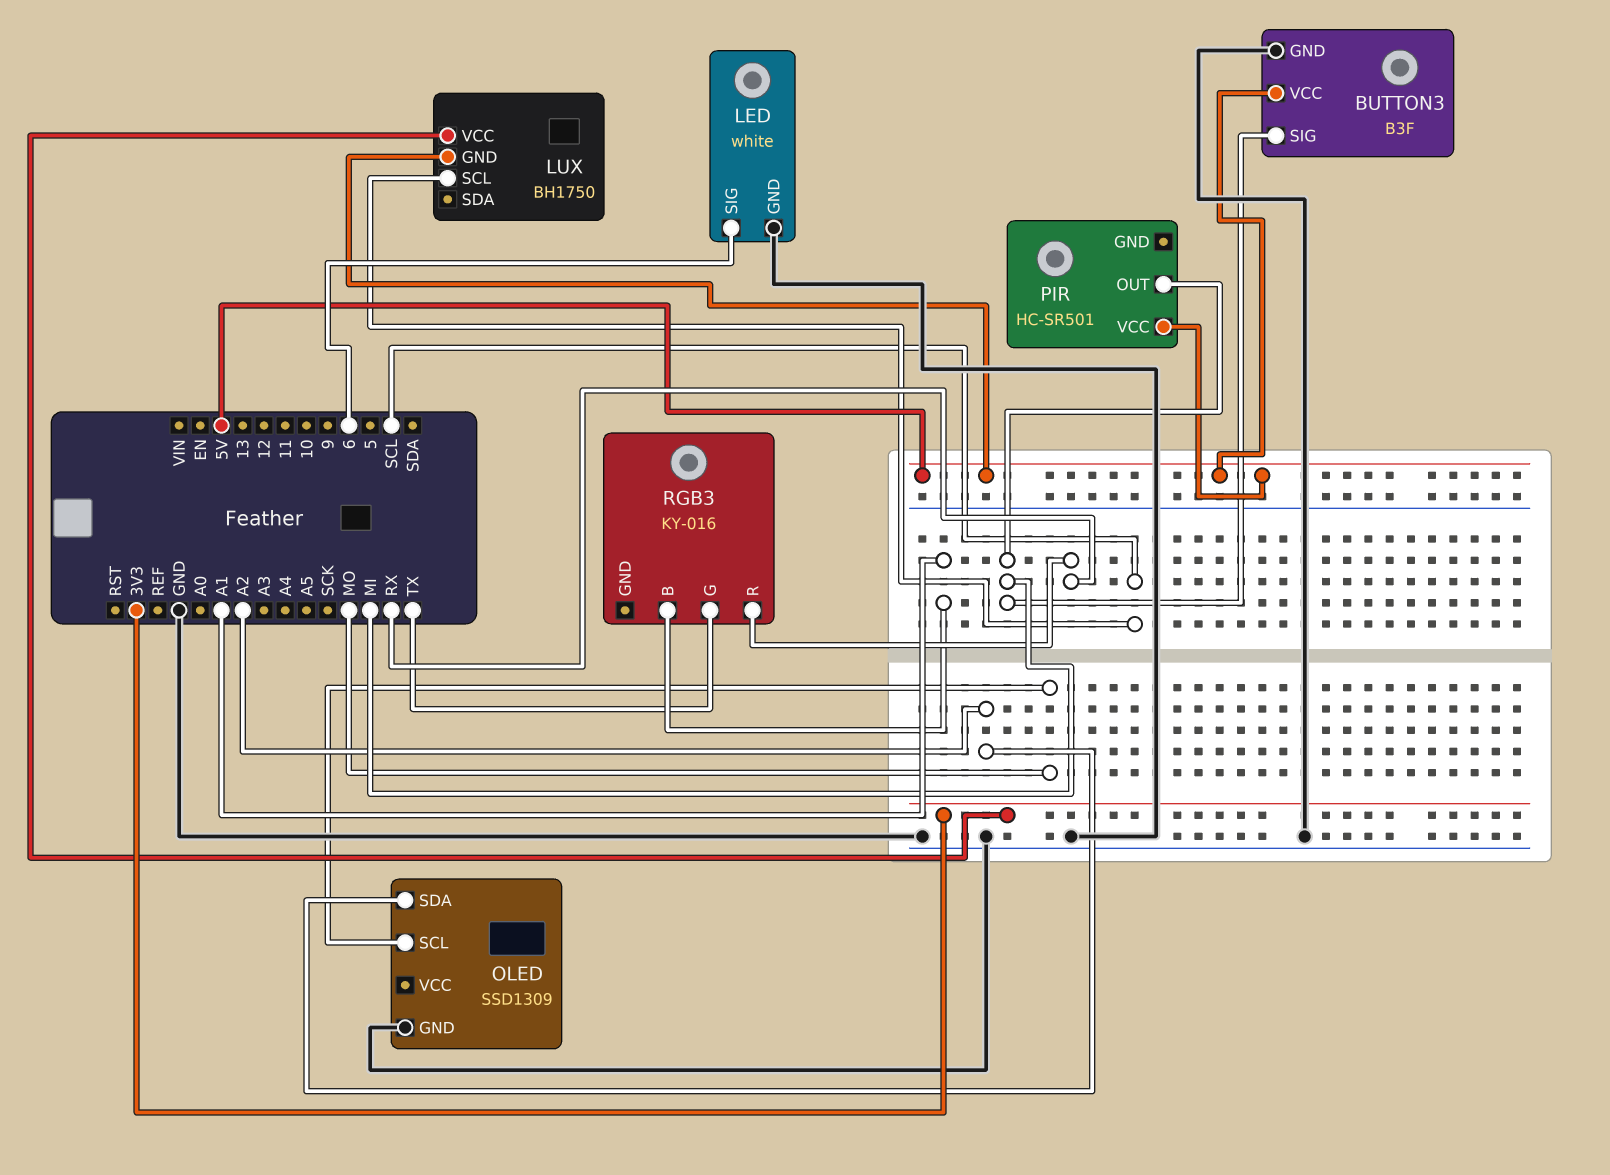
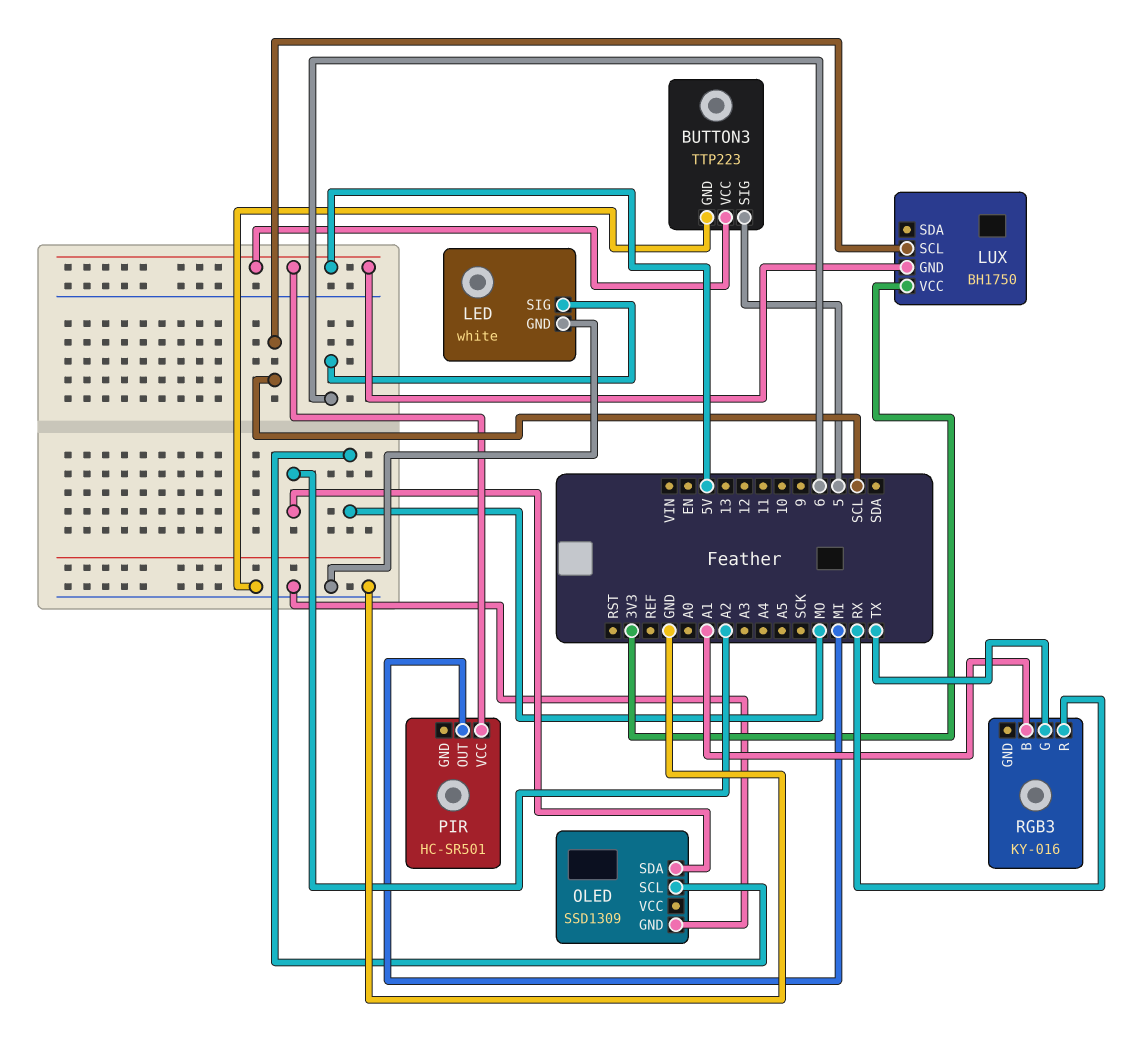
BUTTON3: B3F -> TTP223
BUTTON3 pin SIG: MI -> 5

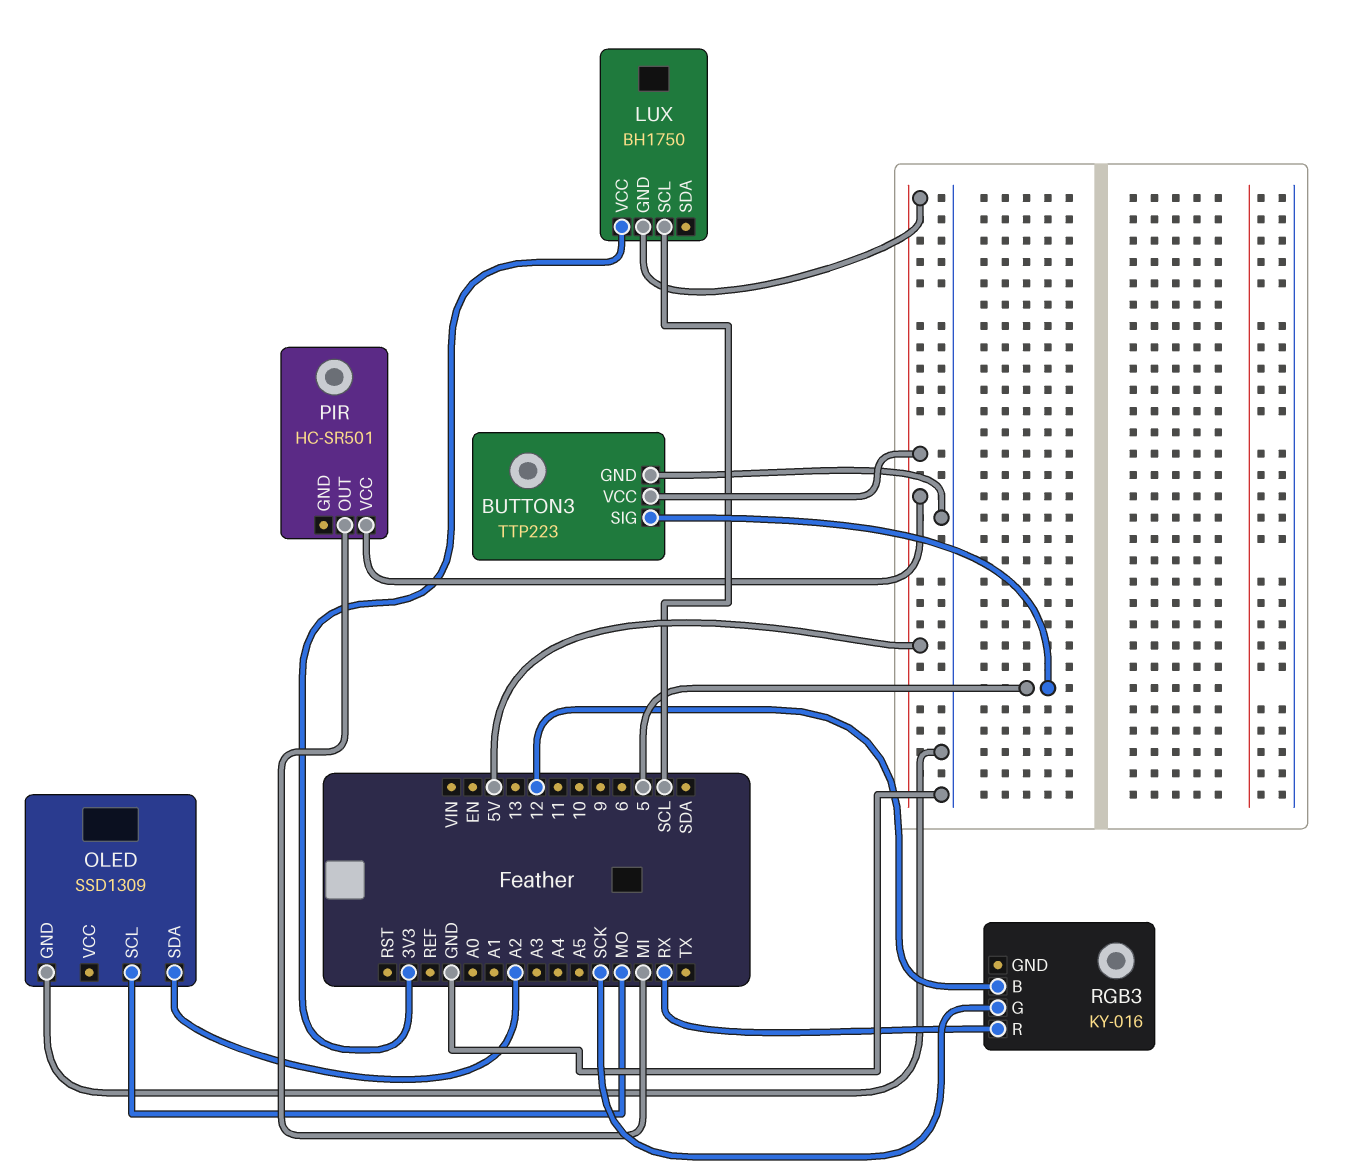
LED: white -> none
LED pin GND: GND -> none
LED pin SIG: 6 -> none
RGB3 pin B: A1 -> 12
RGB3 pin G: TX -> SCK

